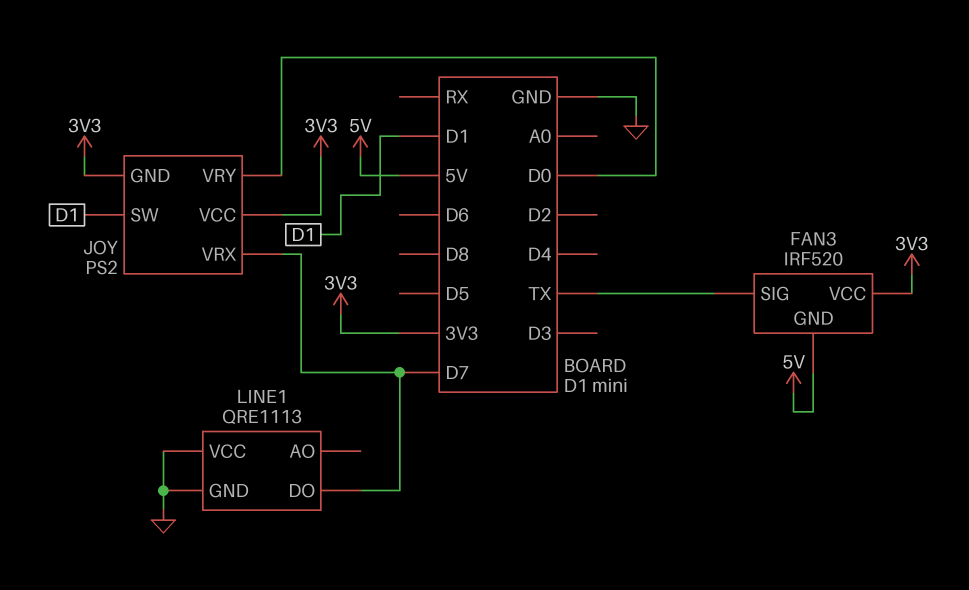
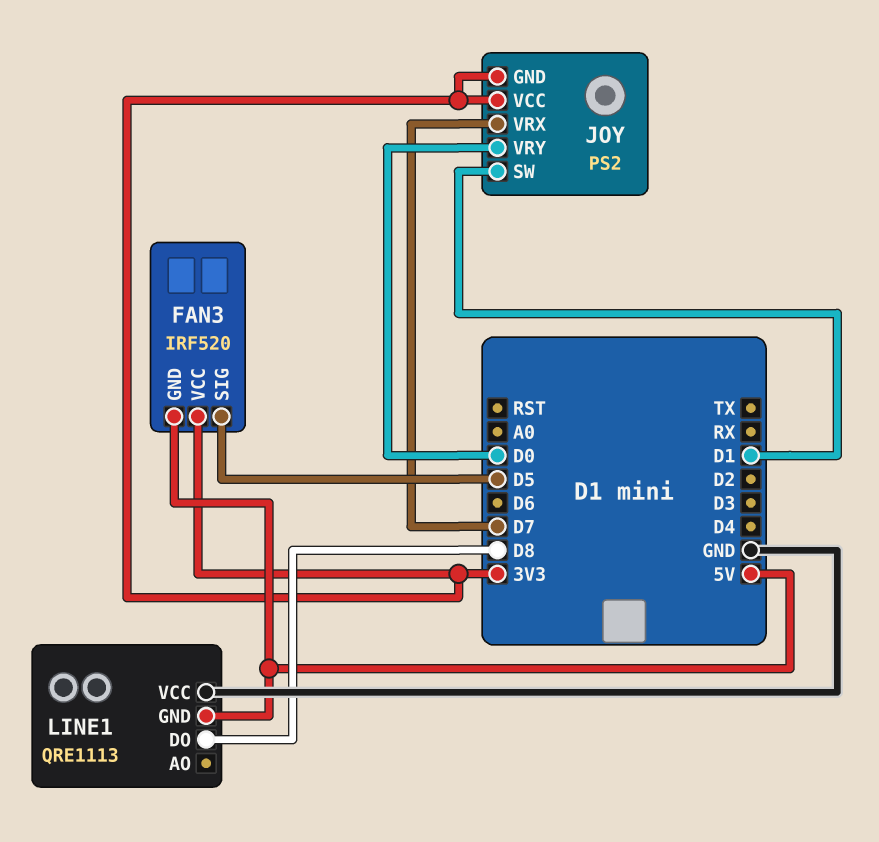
FAN3 pin SIG: TX -> D5
LINE1 pin DO: D7 -> D8
LINE1 pin GND: GND -> 5V

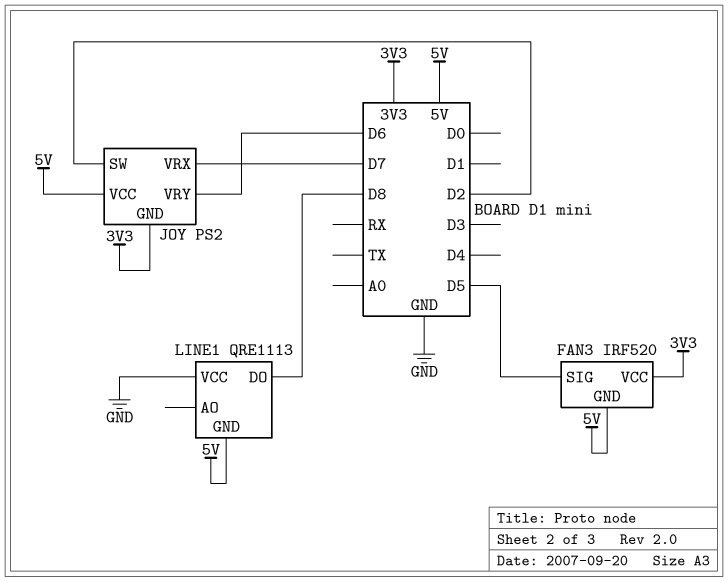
JOY pin SW: D1 -> D2
JOY pin VCC: 3V3 -> 5V
JOY pin VRY: D0 -> D6

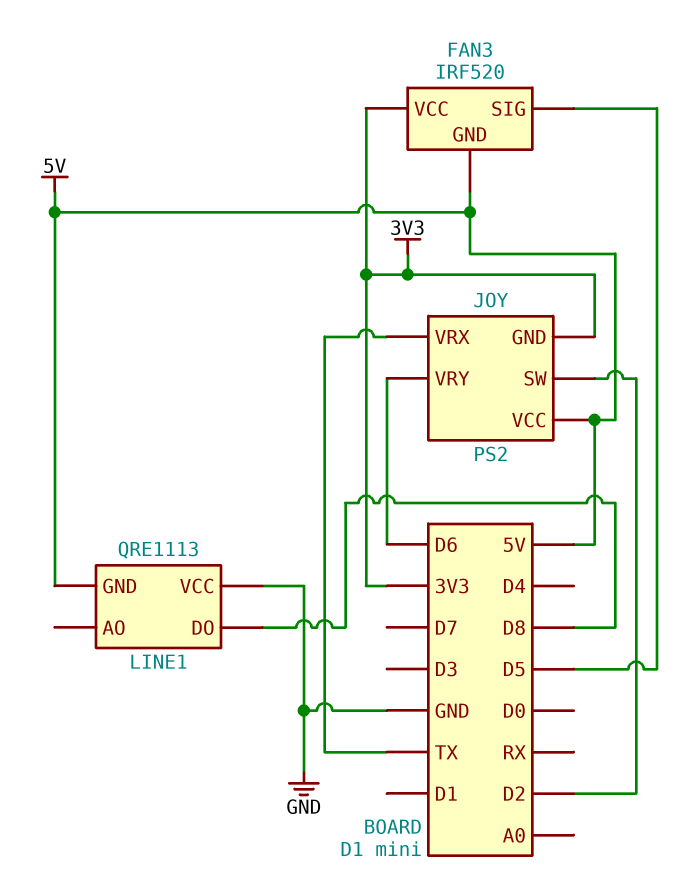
JOY pin VRX: D7 -> TX

